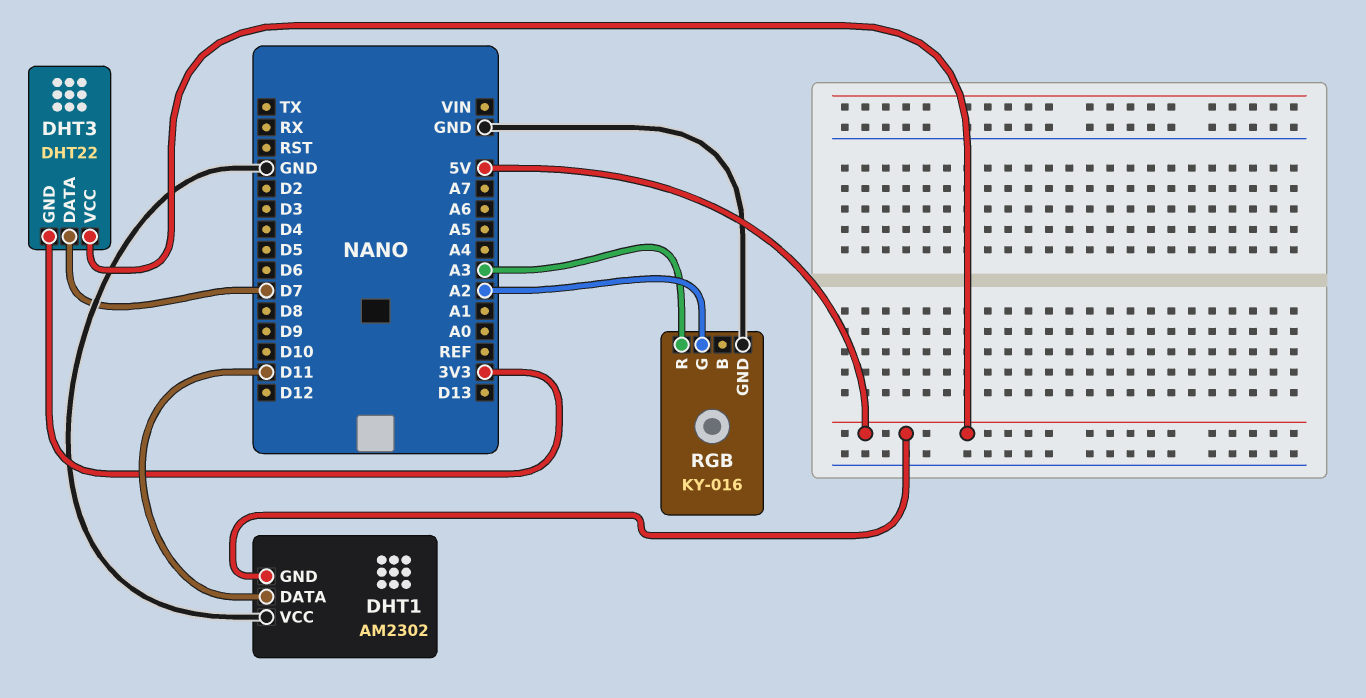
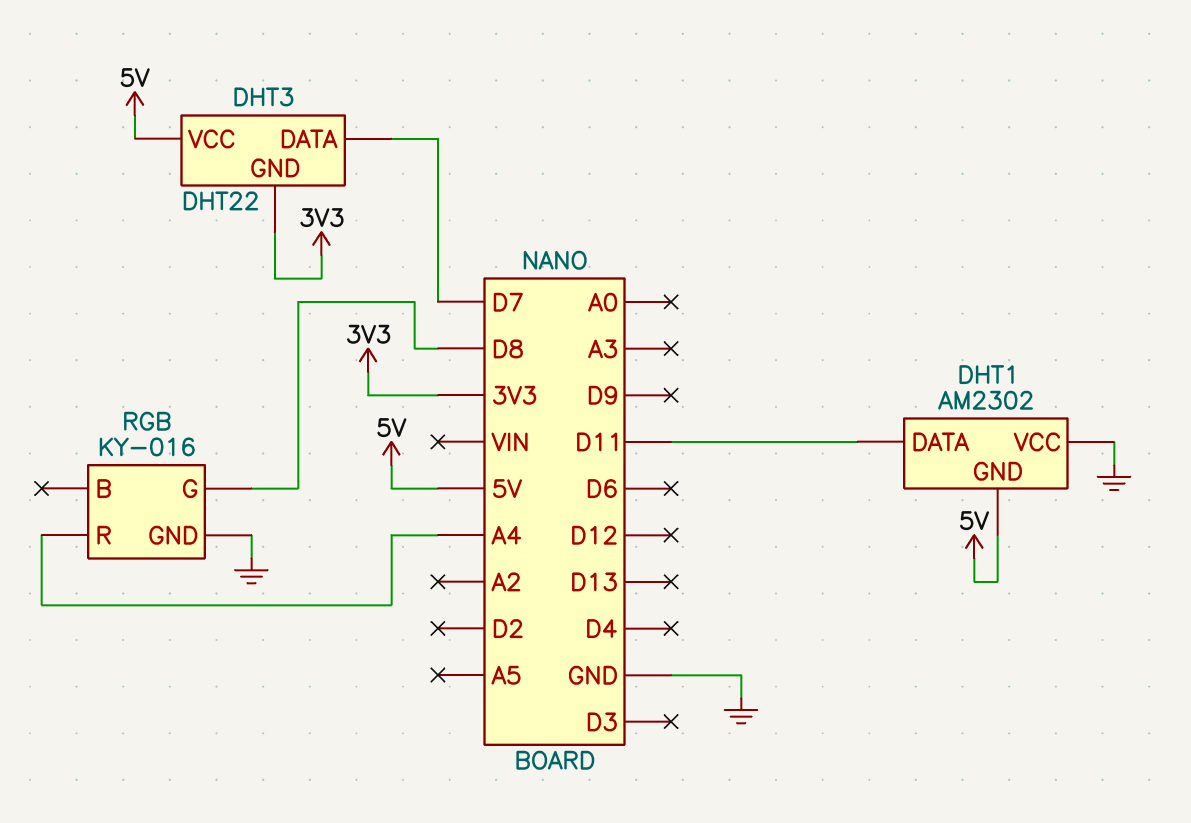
RGB pin G: A2 -> D8
RGB pin R: A3 -> A4

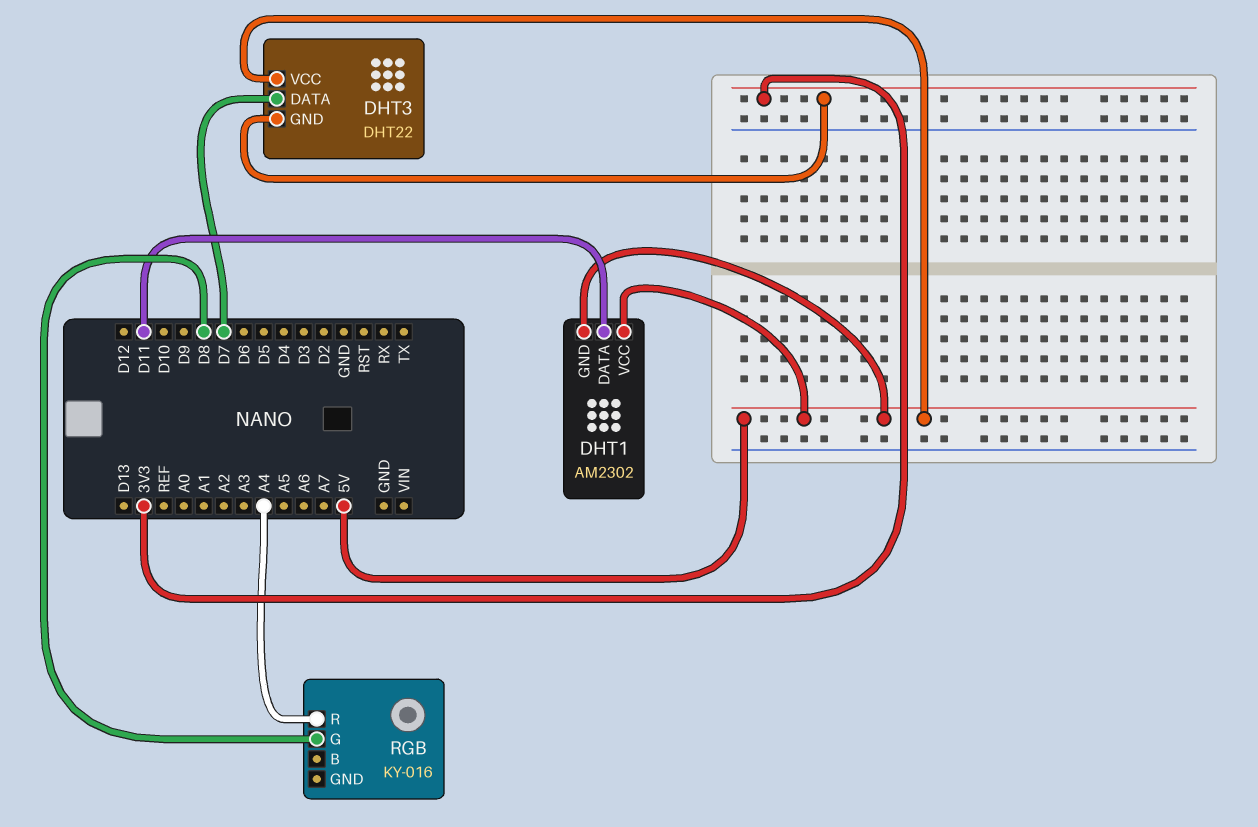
DHT1 pin VCC: GND -> 5V
RGB pin GND: GND -> none

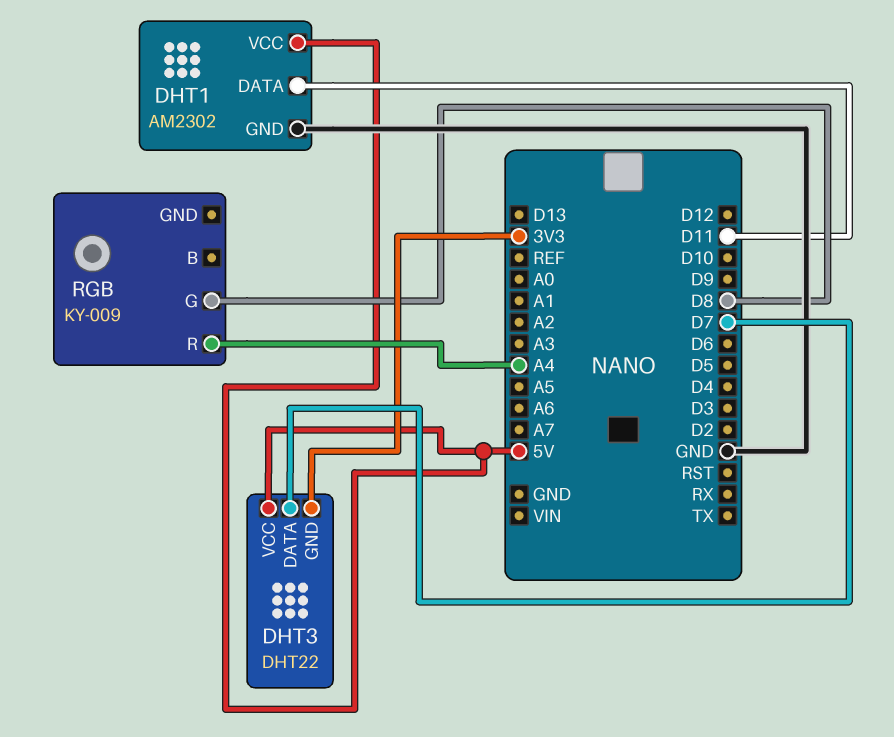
DHT1 pin GND: 5V -> GND
RGB: KY-016 -> KY-009

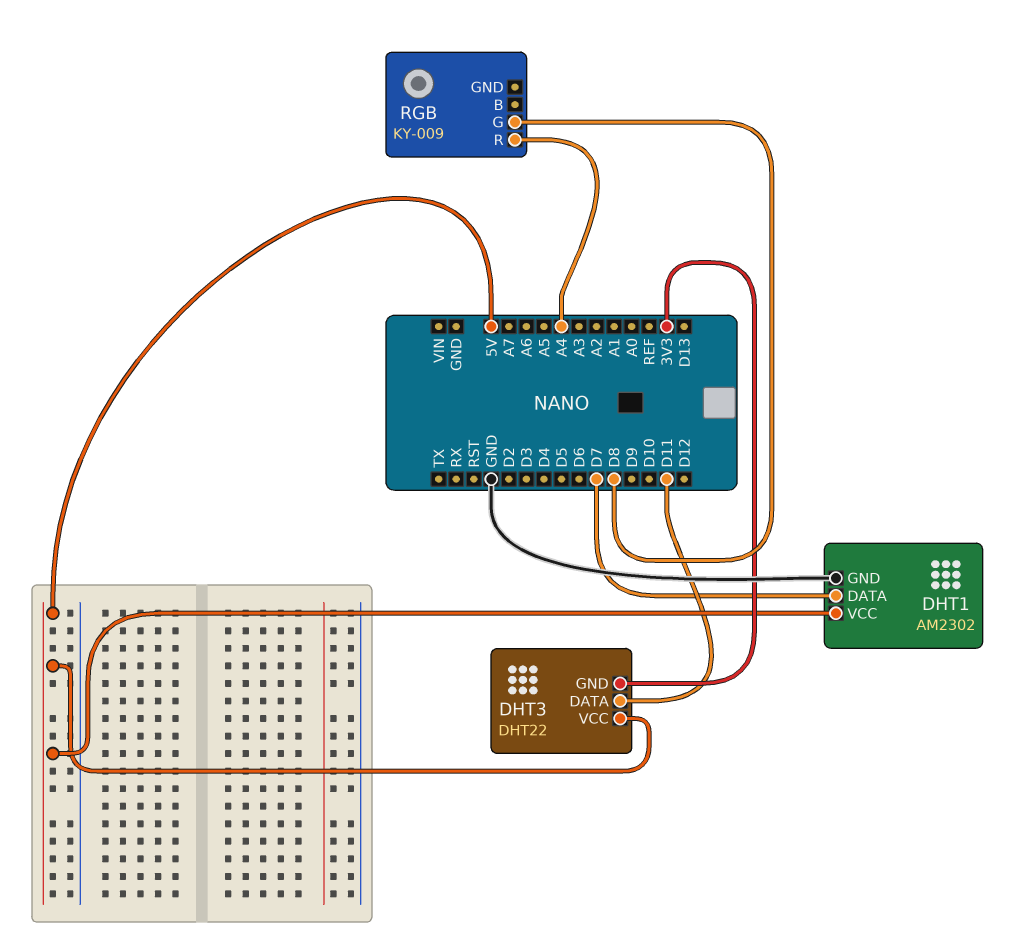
DHT1 pin DATA: D11 -> D7
DHT3 pin DATA: D7 -> D11

